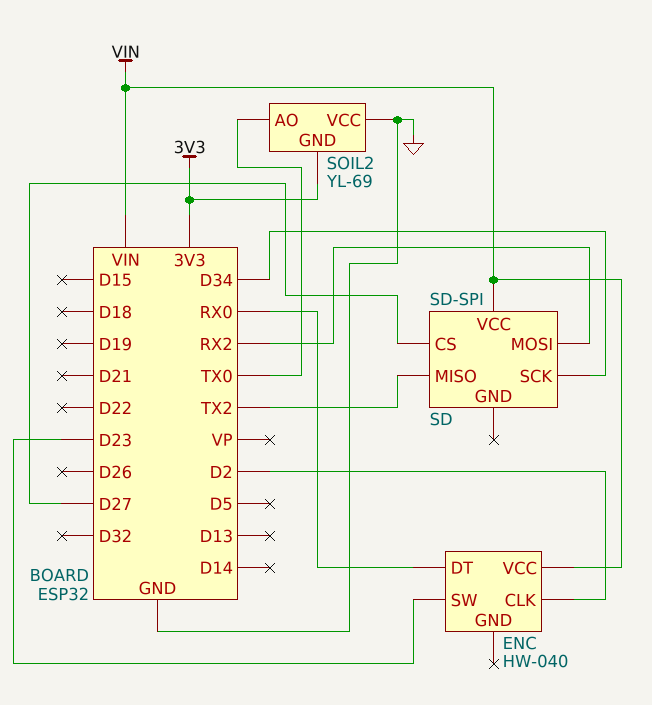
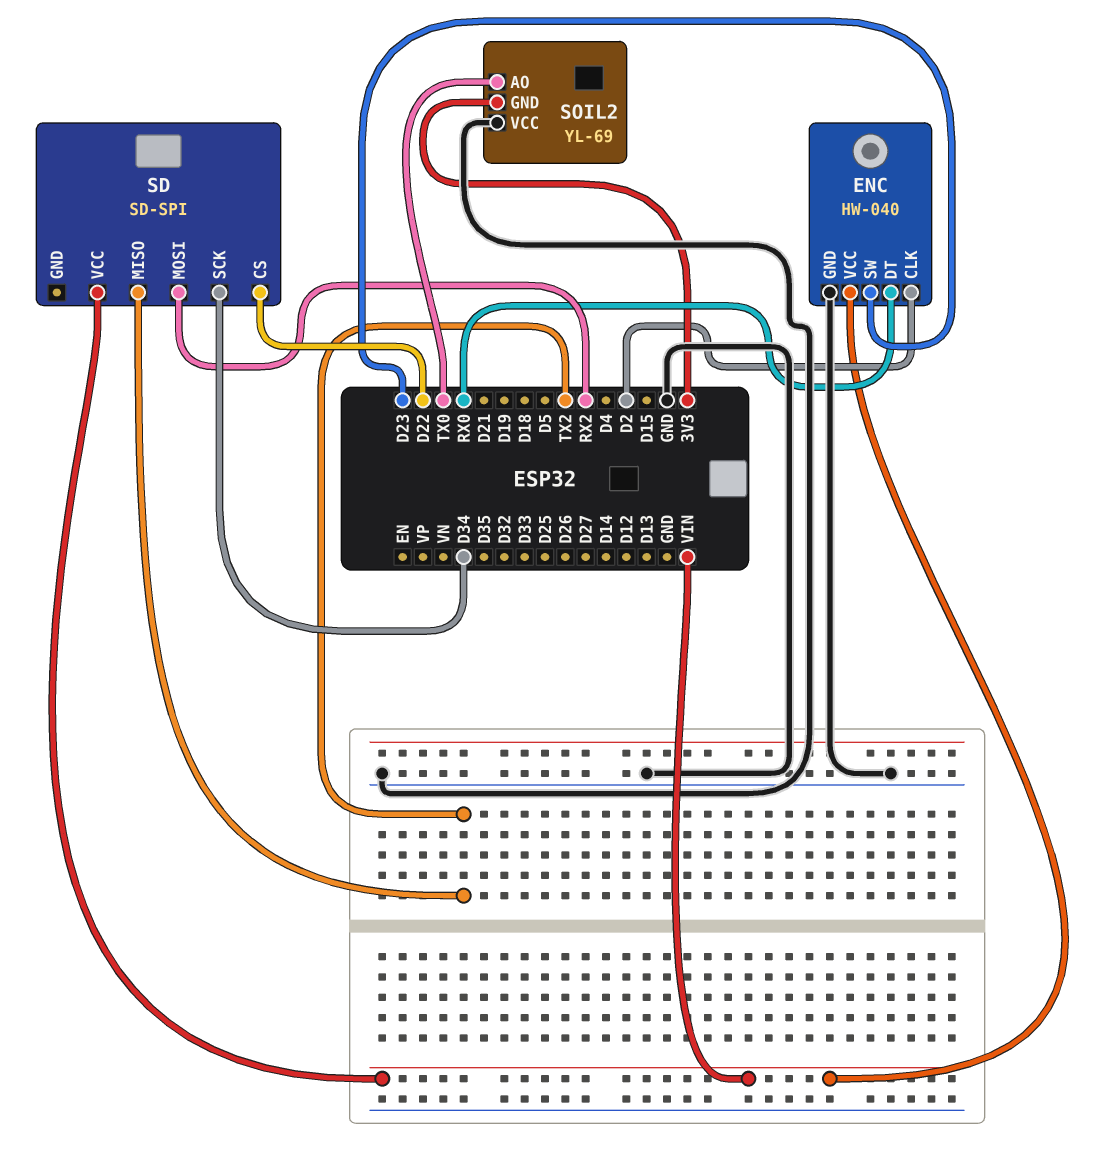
ENC pin GND: none -> GND
SD pin CS: D27 -> D22

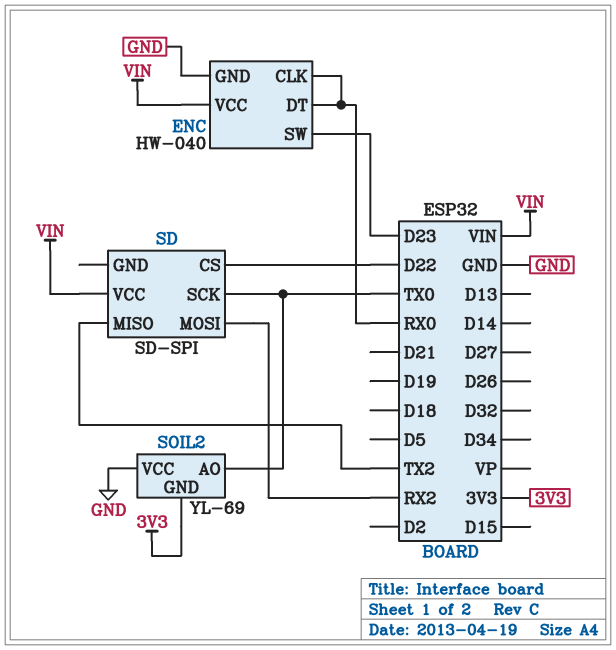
ENC pin CLK: D2 -> RX0
SD pin SCK: D34 -> TX0

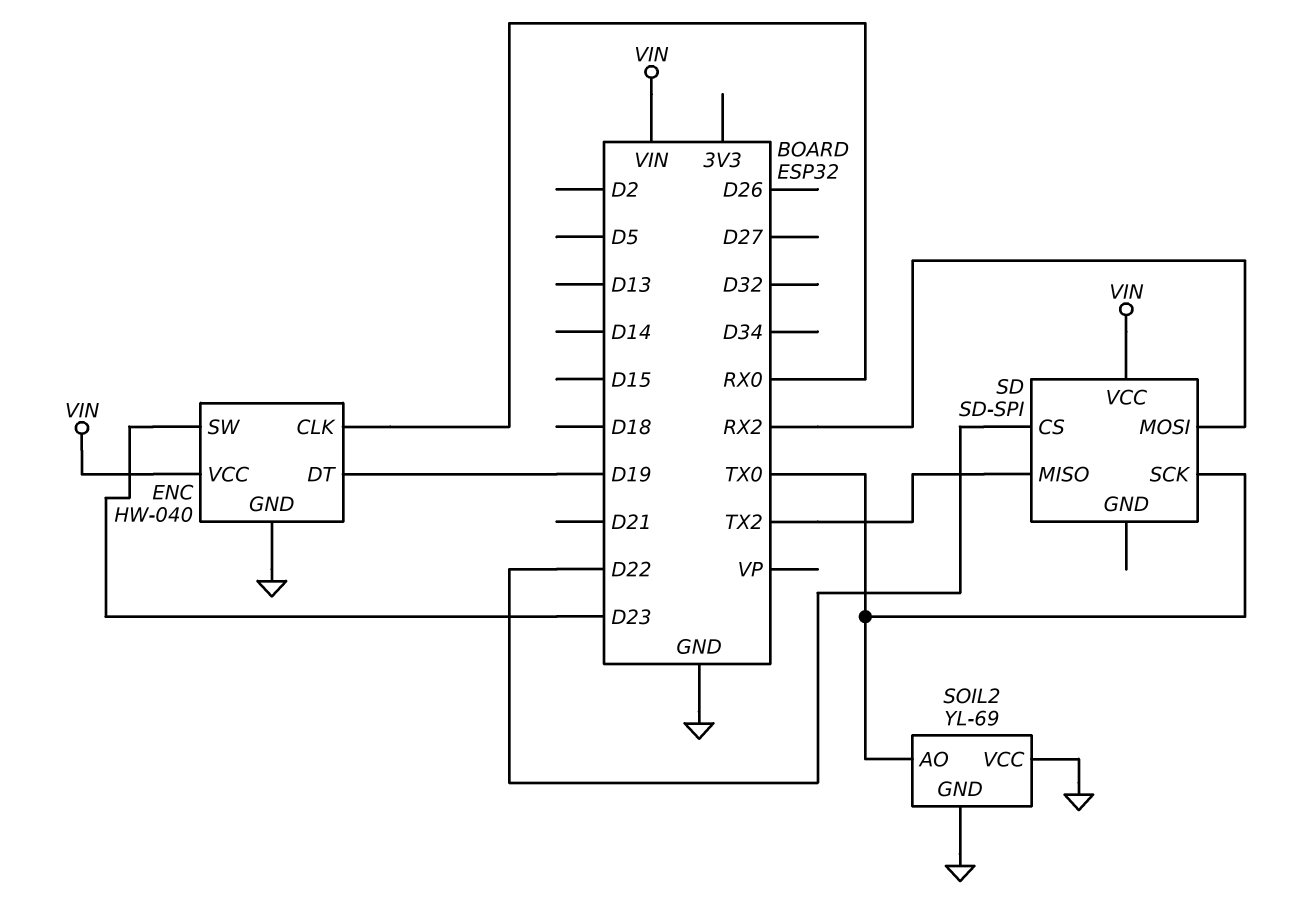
ENC pin DT: RX0 -> D19
SOIL2 pin GND: 3V3 -> GND

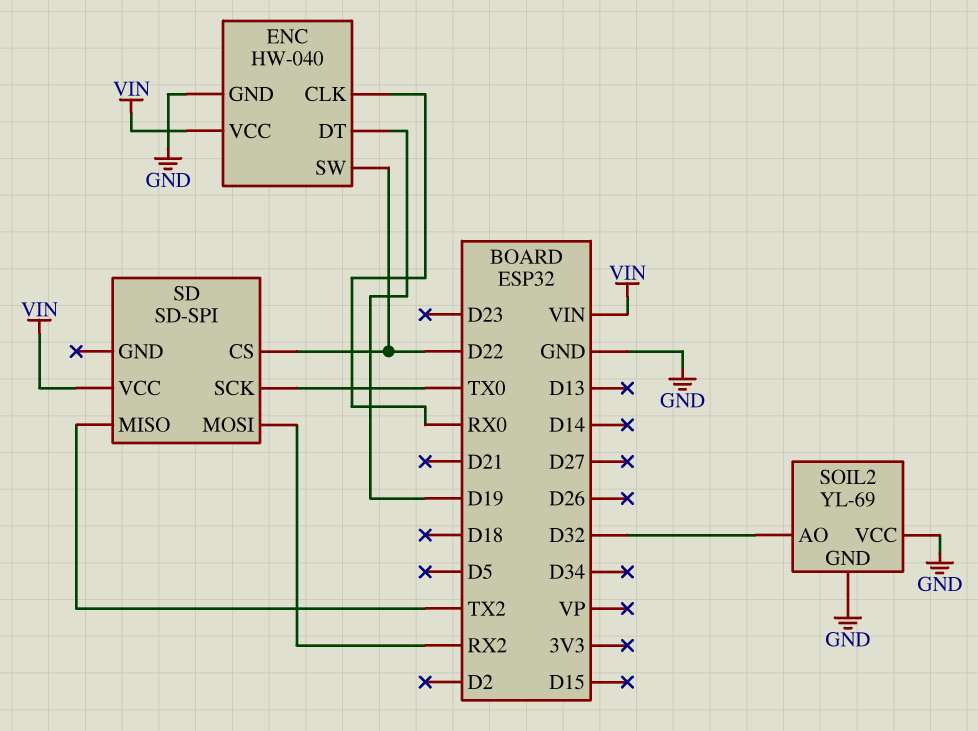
ENC pin SW: D23 -> D22
SOIL2 pin AO: TX0 -> D32

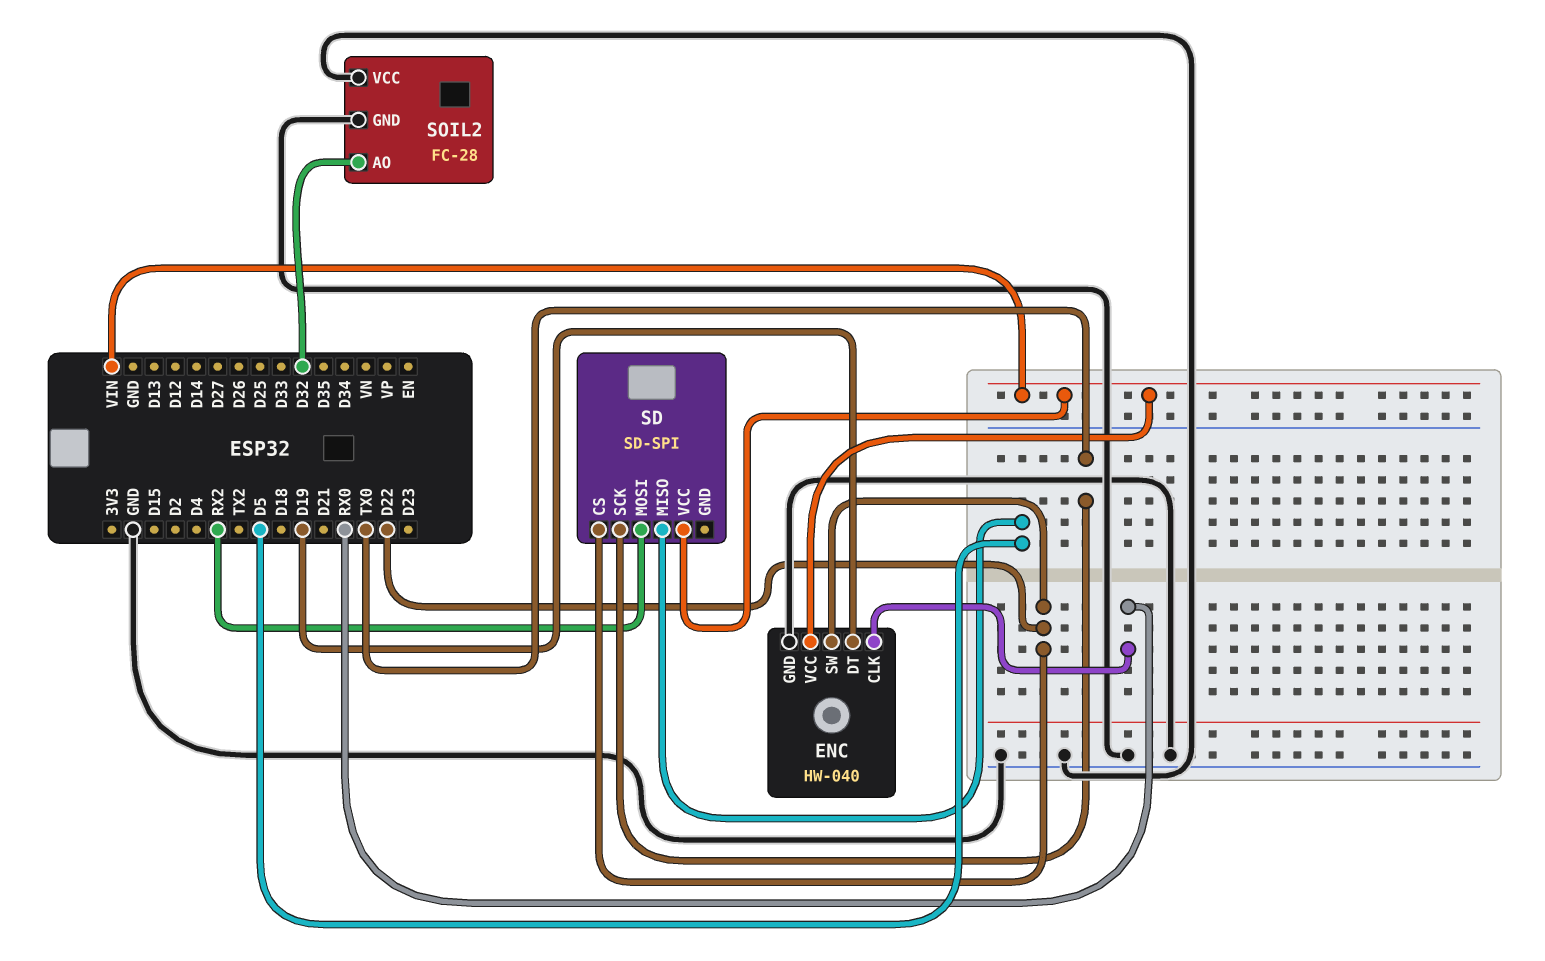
SD pin MISO: TX2 -> D5
SOIL2: YL-69 -> FC-28

